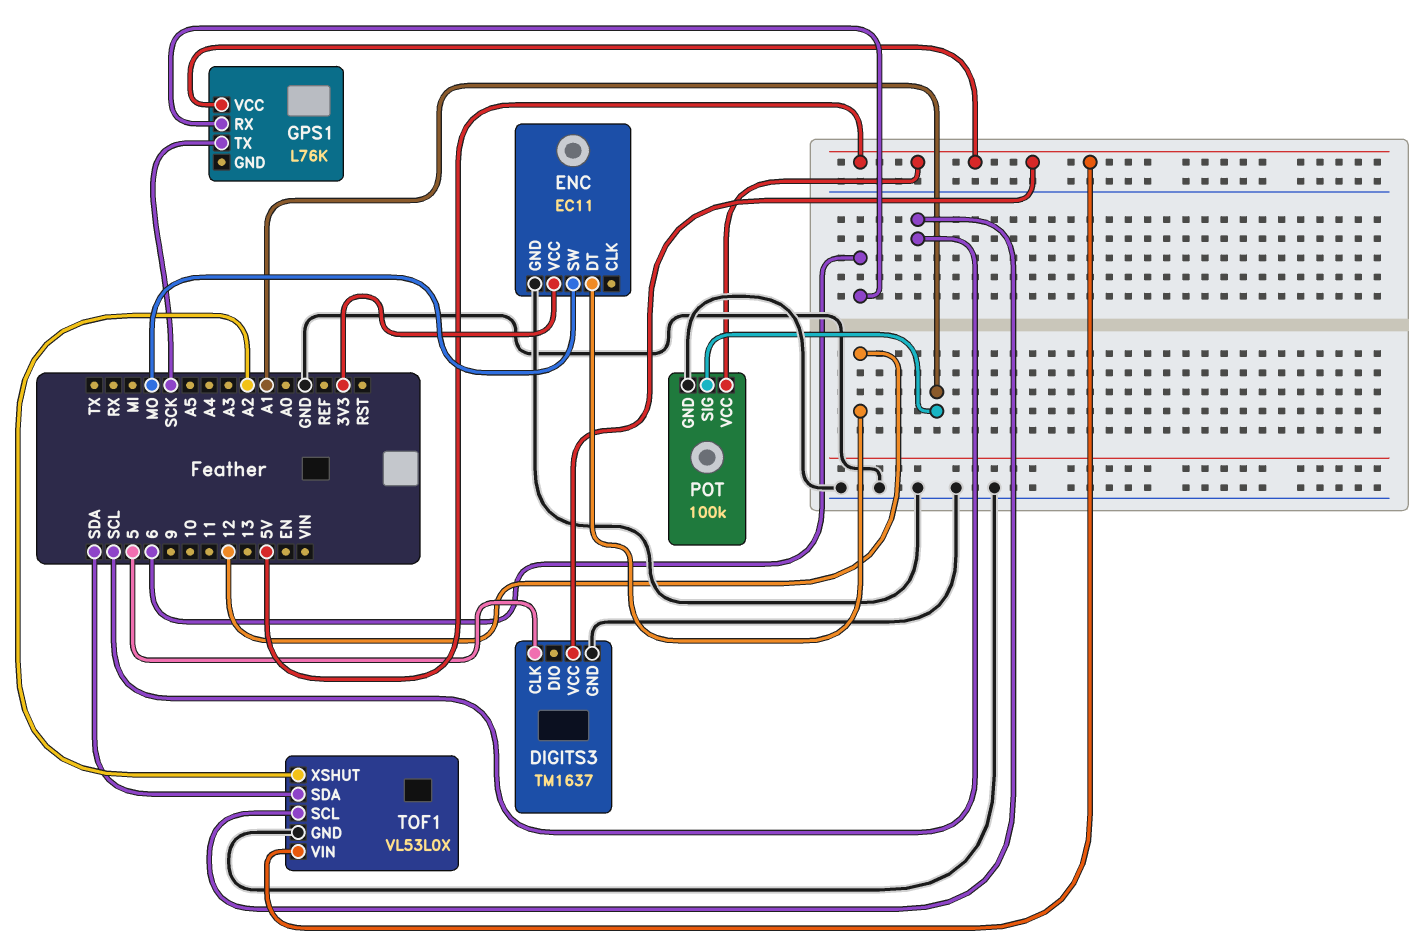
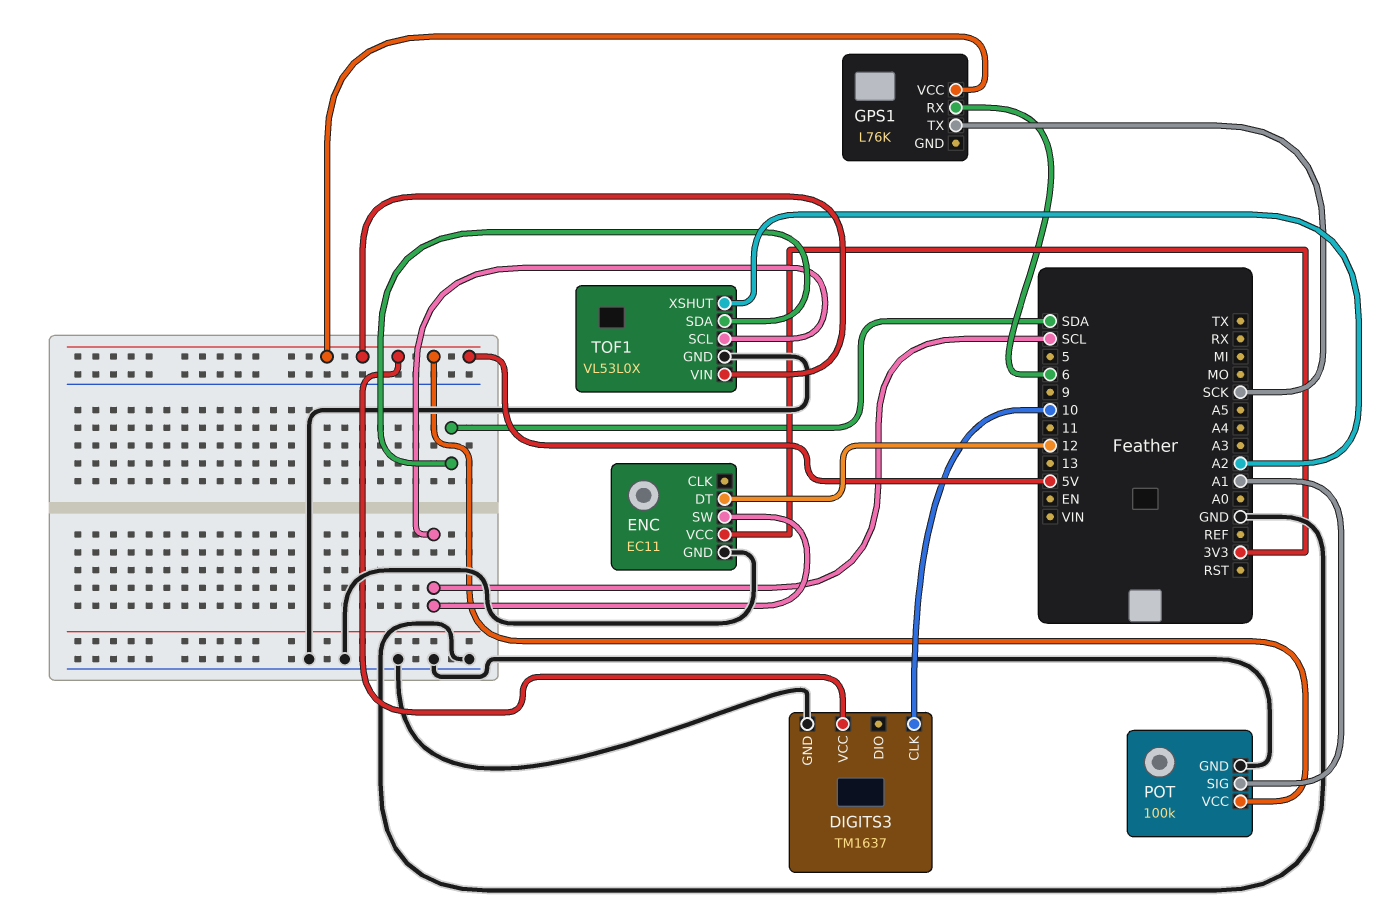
DIGITS3 pin CLK: 5 -> 10
ENC pin SW: MO -> SCL

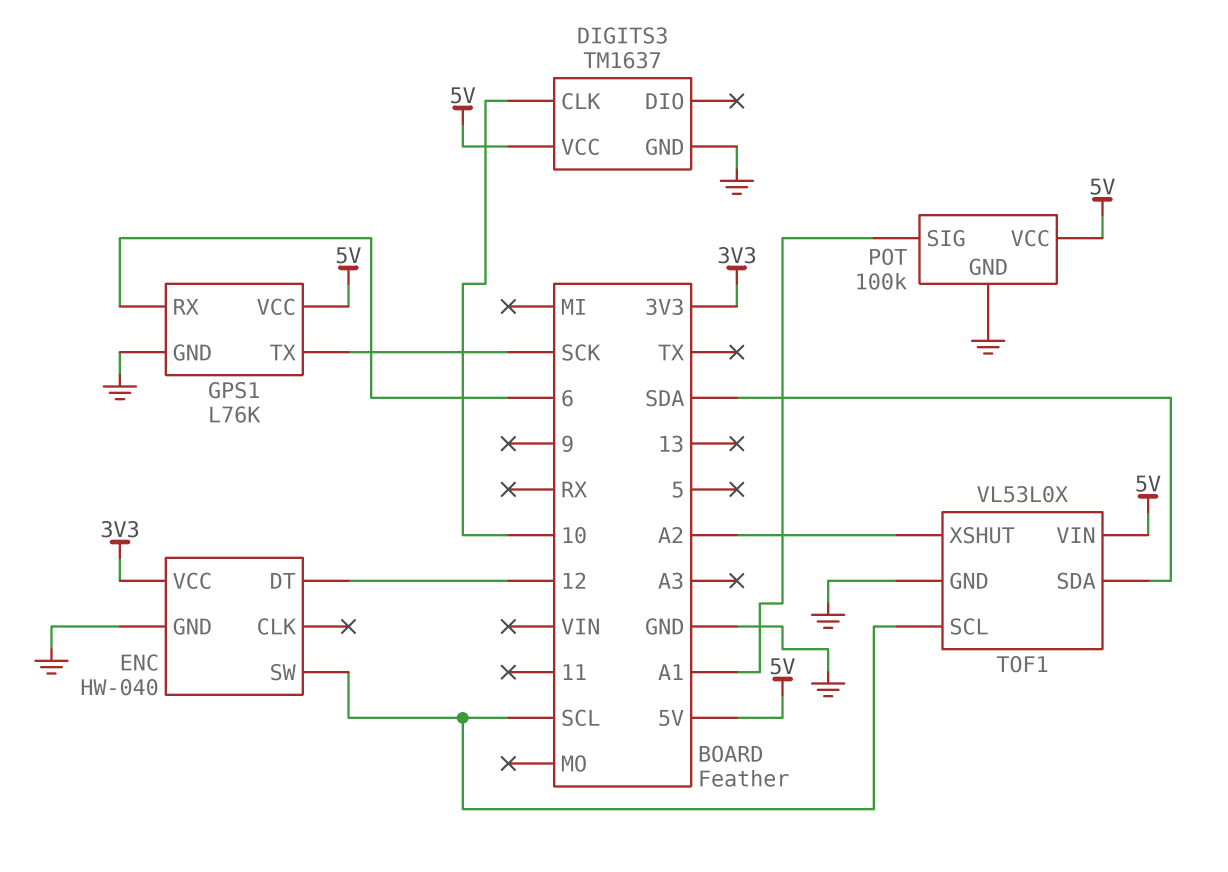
ENC: EC11 -> HW-040
GPS1 pin GND: none -> GND

